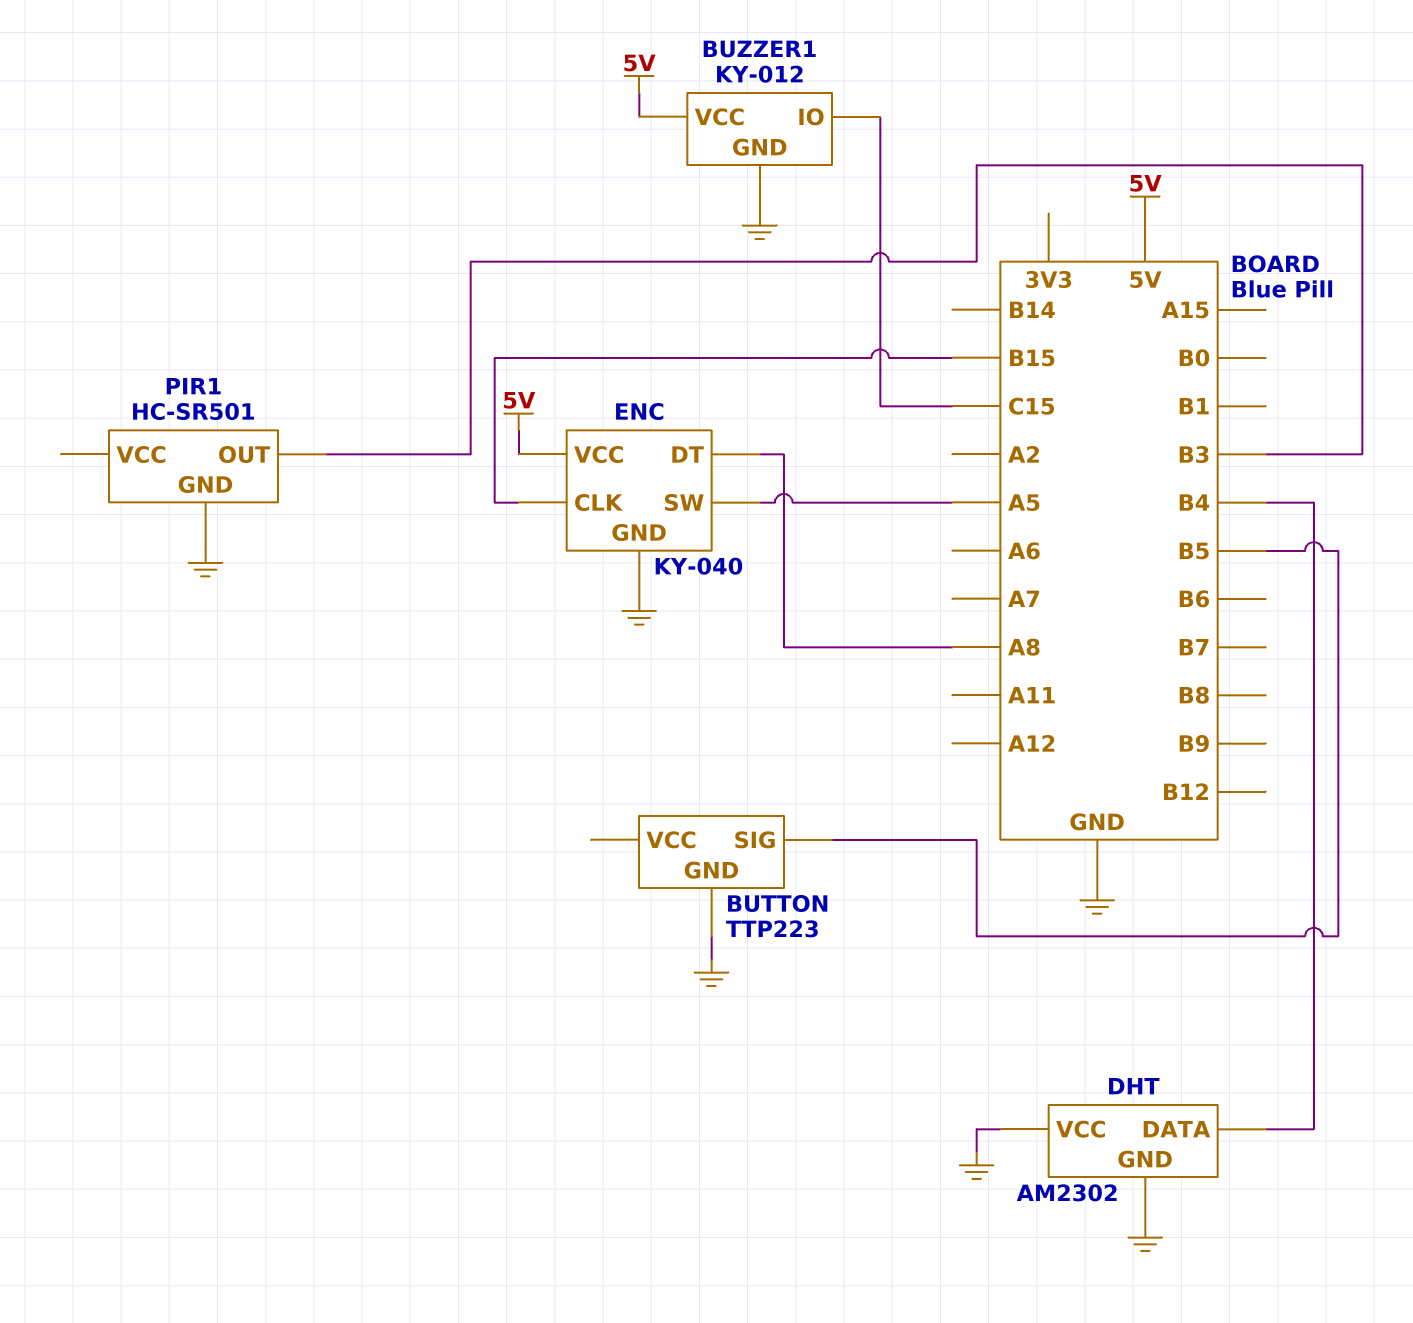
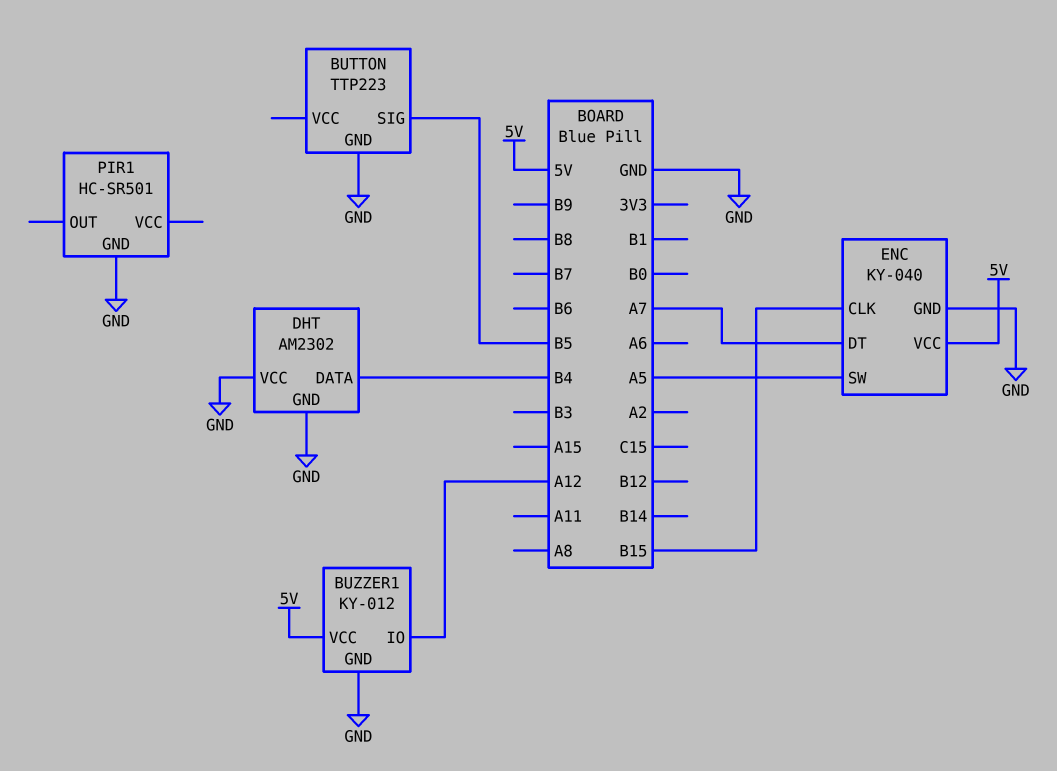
BUZZER1 pin IO: C15 -> A12
ENC pin DT: A8 -> A7
PIR1 pin OUT: B3 -> none

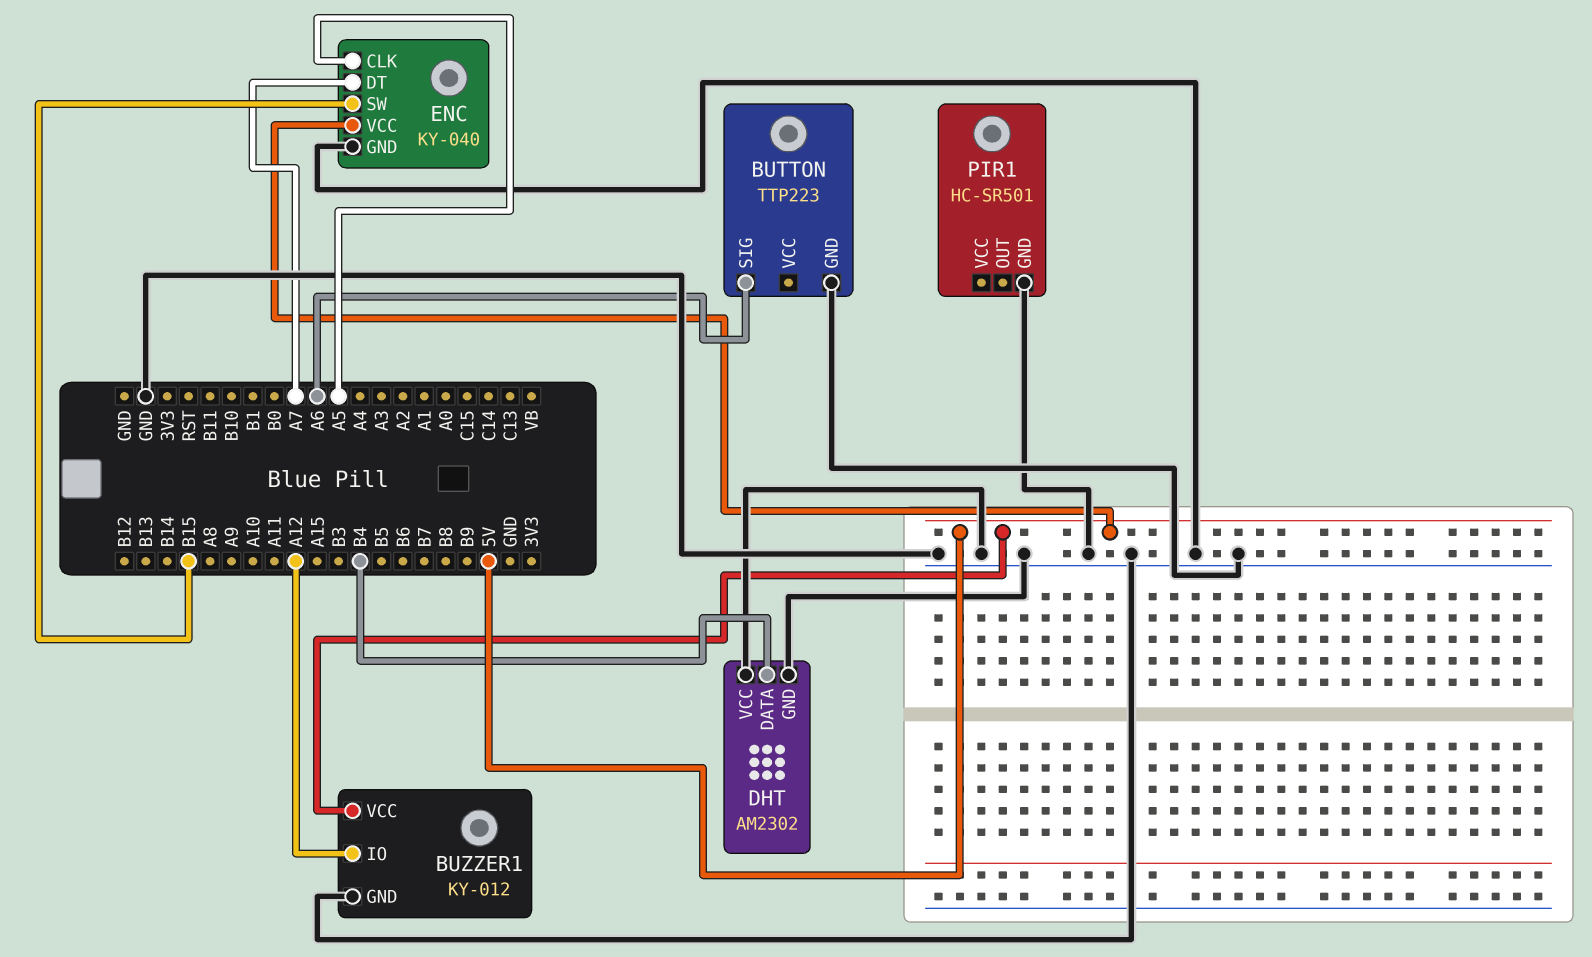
BUTTON pin SIG: B5 -> A6
ENC pin CLK: B15 -> A5
ENC pin SW: A5 -> B15

